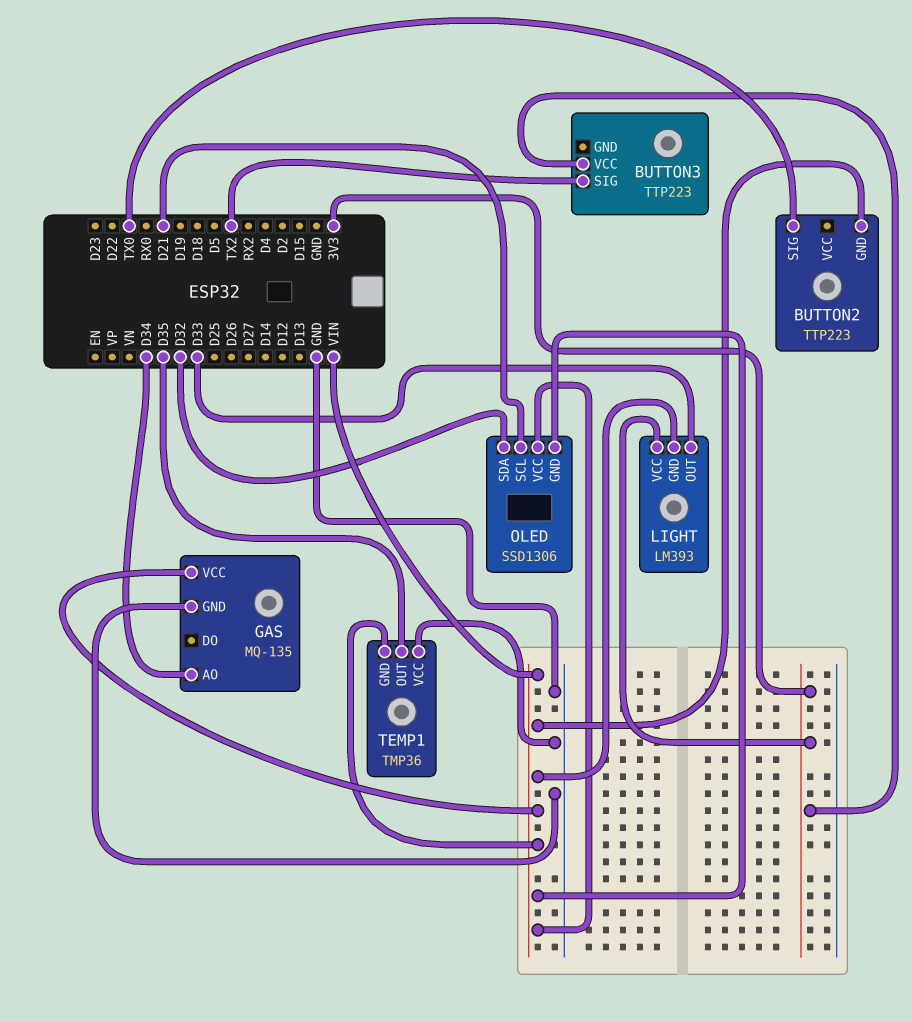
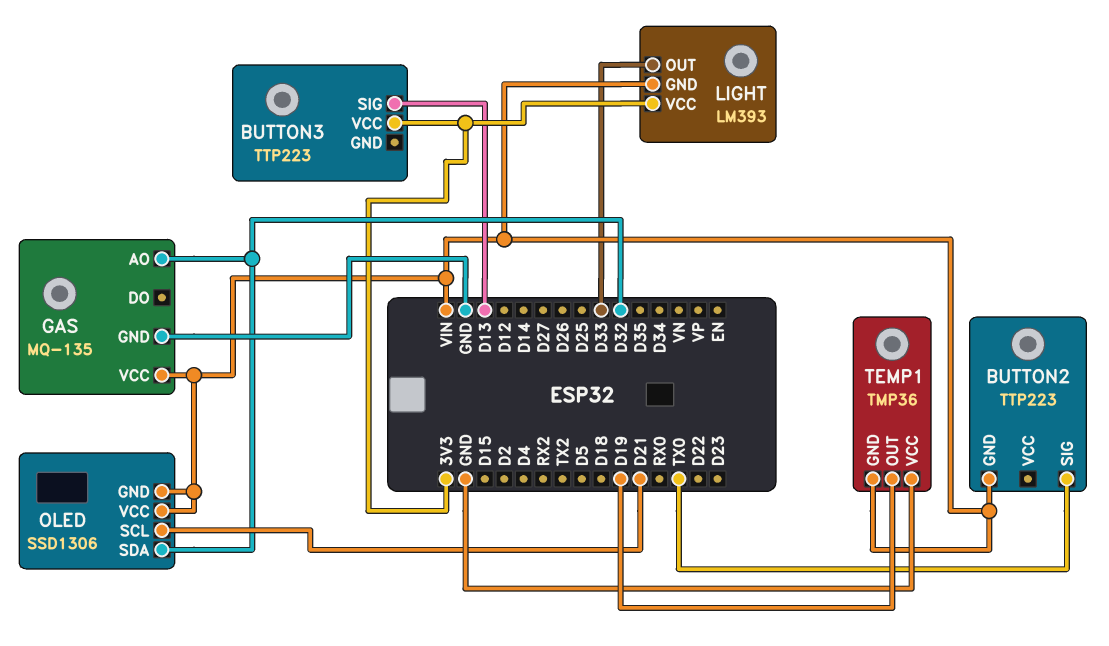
BUTTON3 pin SIG: TX2 -> D13
GAS pin AO: D34 -> D32
TEMP1 pin OUT: D35 -> D19

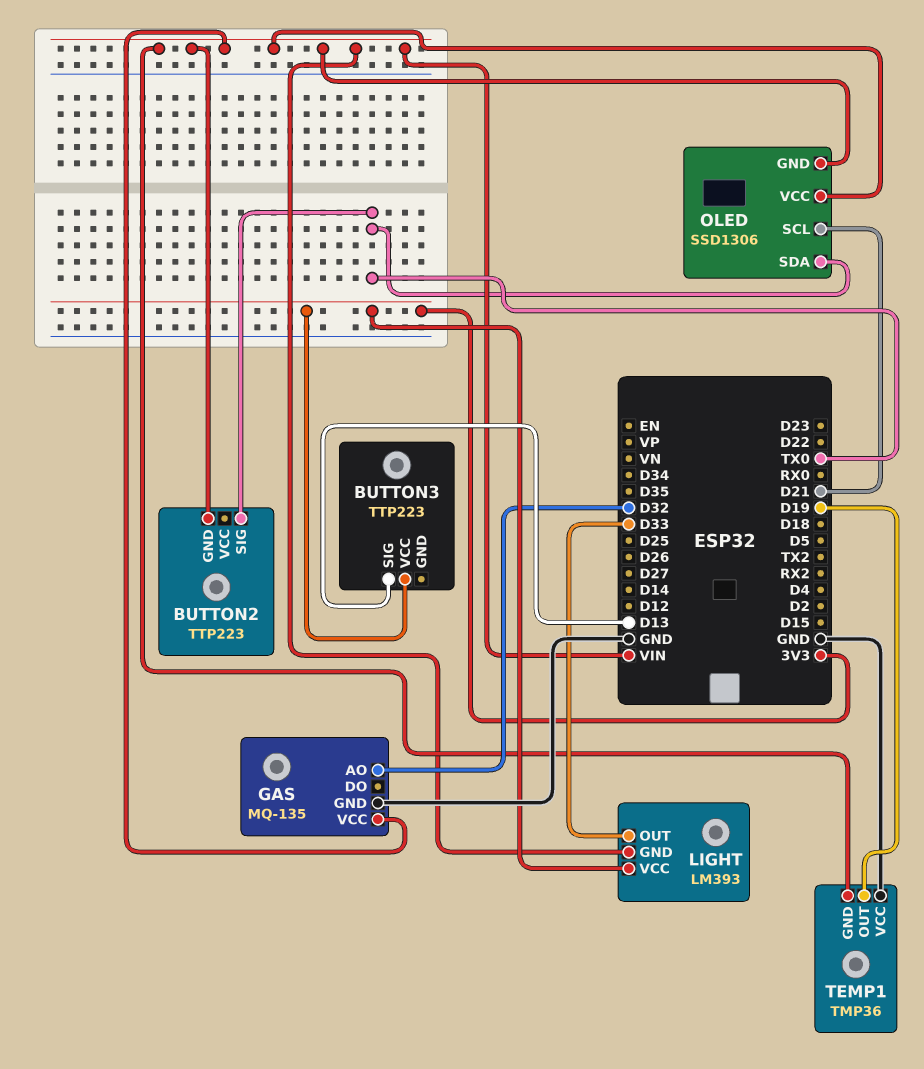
OLED pin SDA: D32 -> TX0

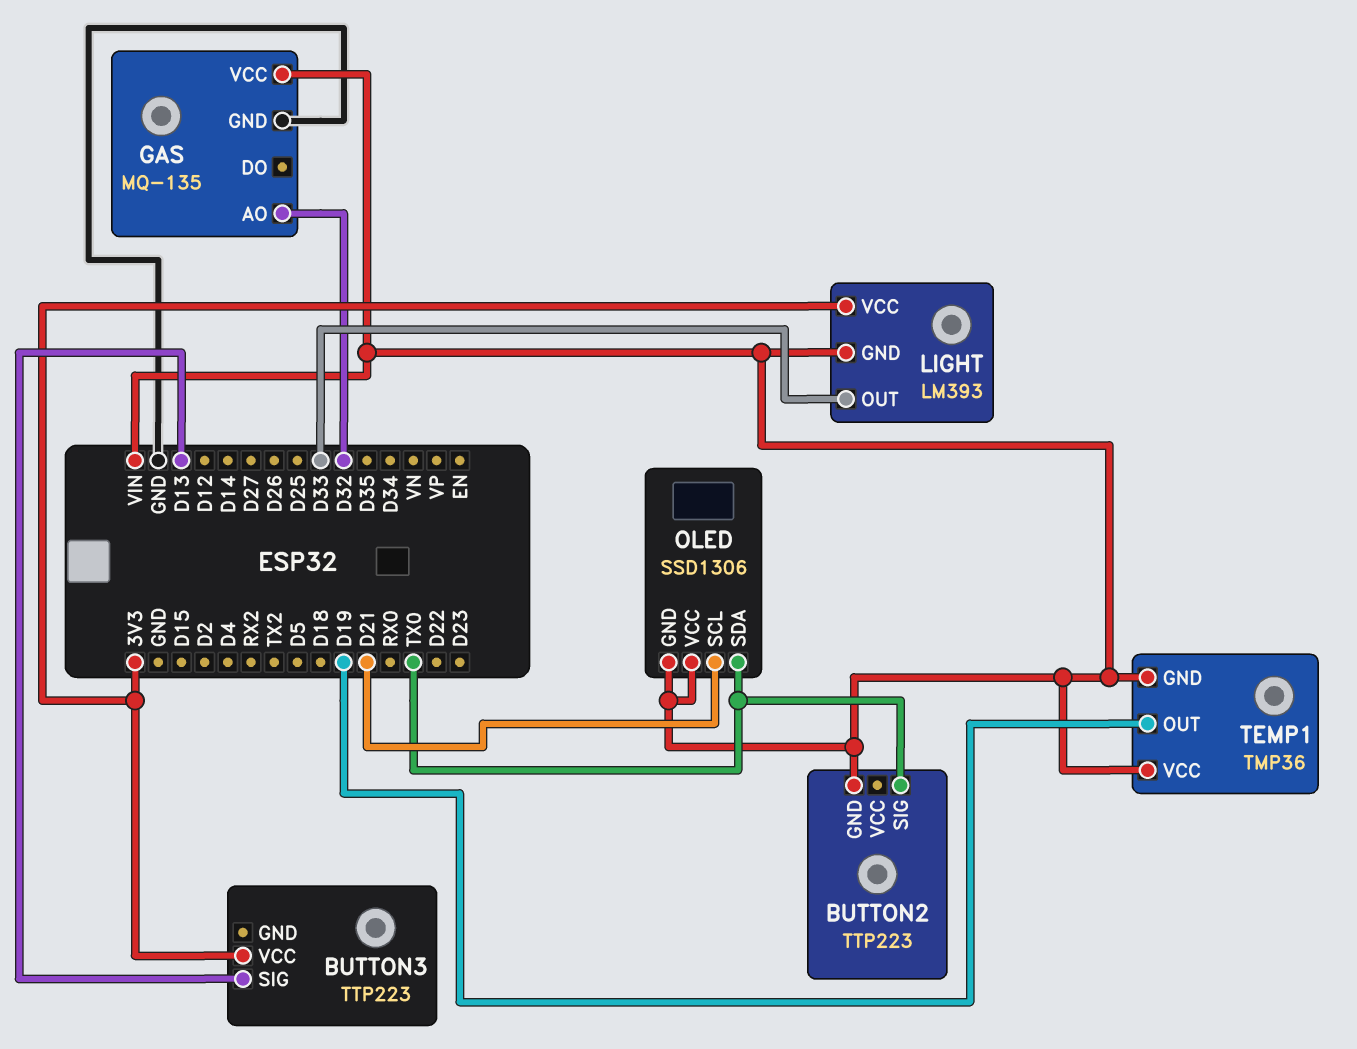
TEMP1 pin VCC: GND -> VIN

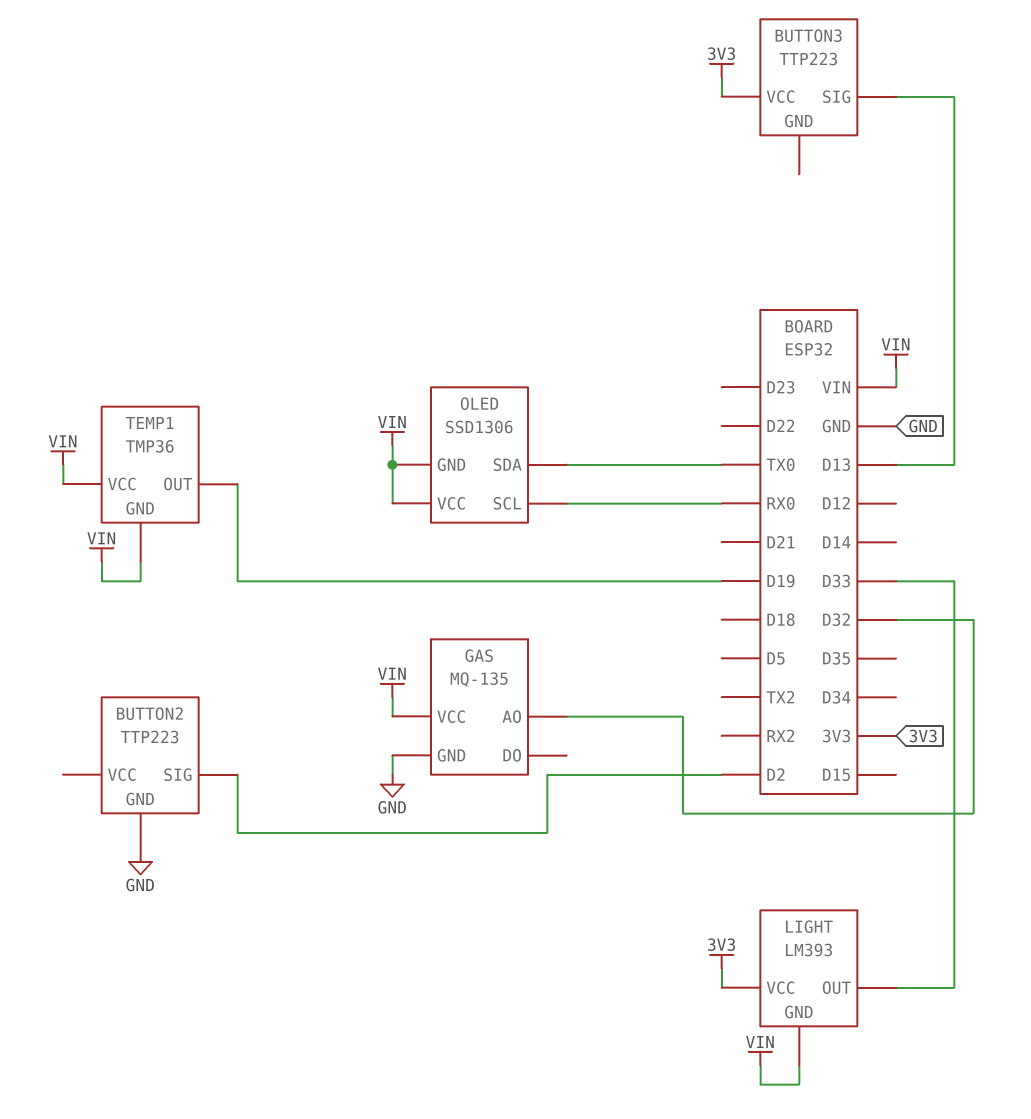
BUTTON2 pin GND: VIN -> GND
BUTTON2 pin SIG: TX0 -> D2
OLED pin SCL: D21 -> RX0

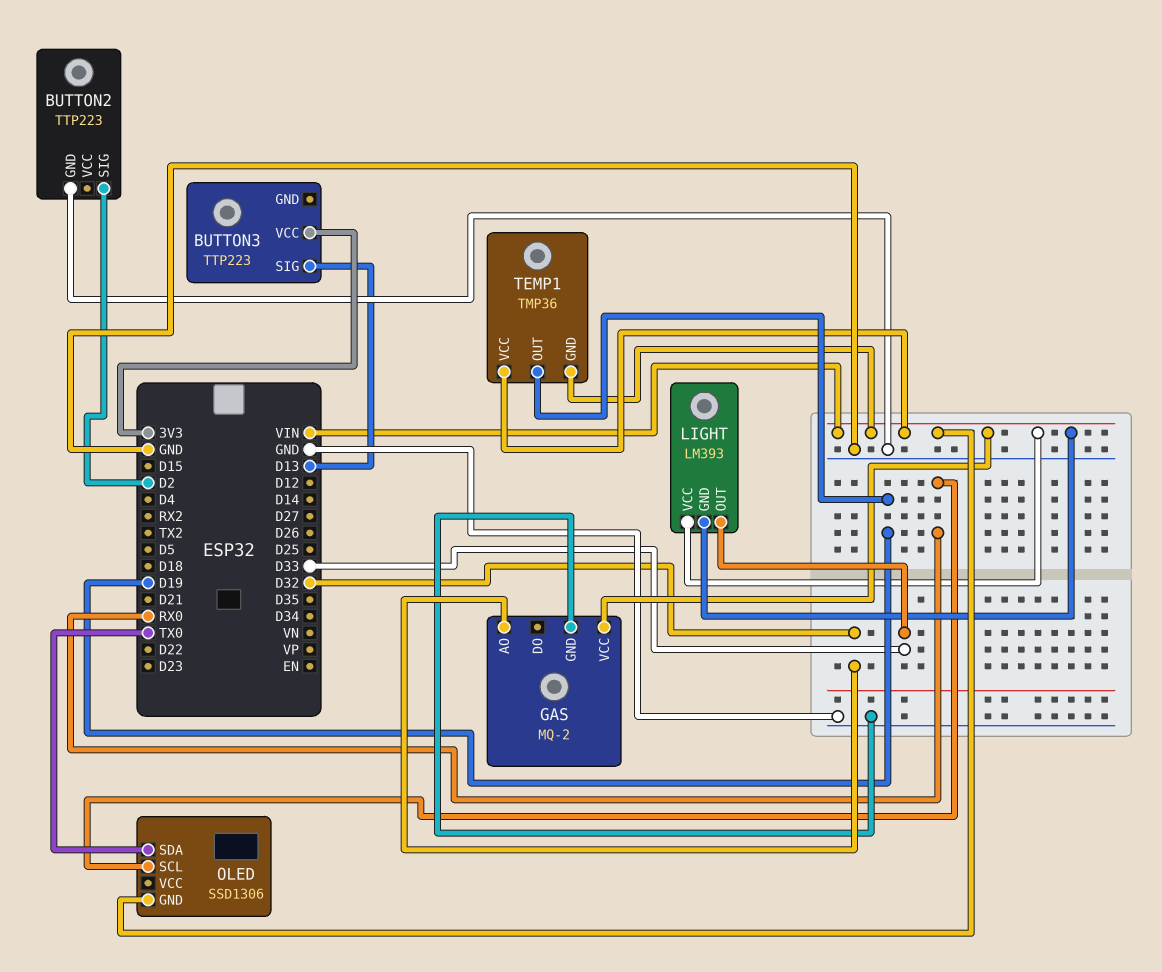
GAS: MQ-135 -> MQ-2
LIGHT pin VCC: 3V3 -> VIN
OLED pin VCC: VIN -> none

